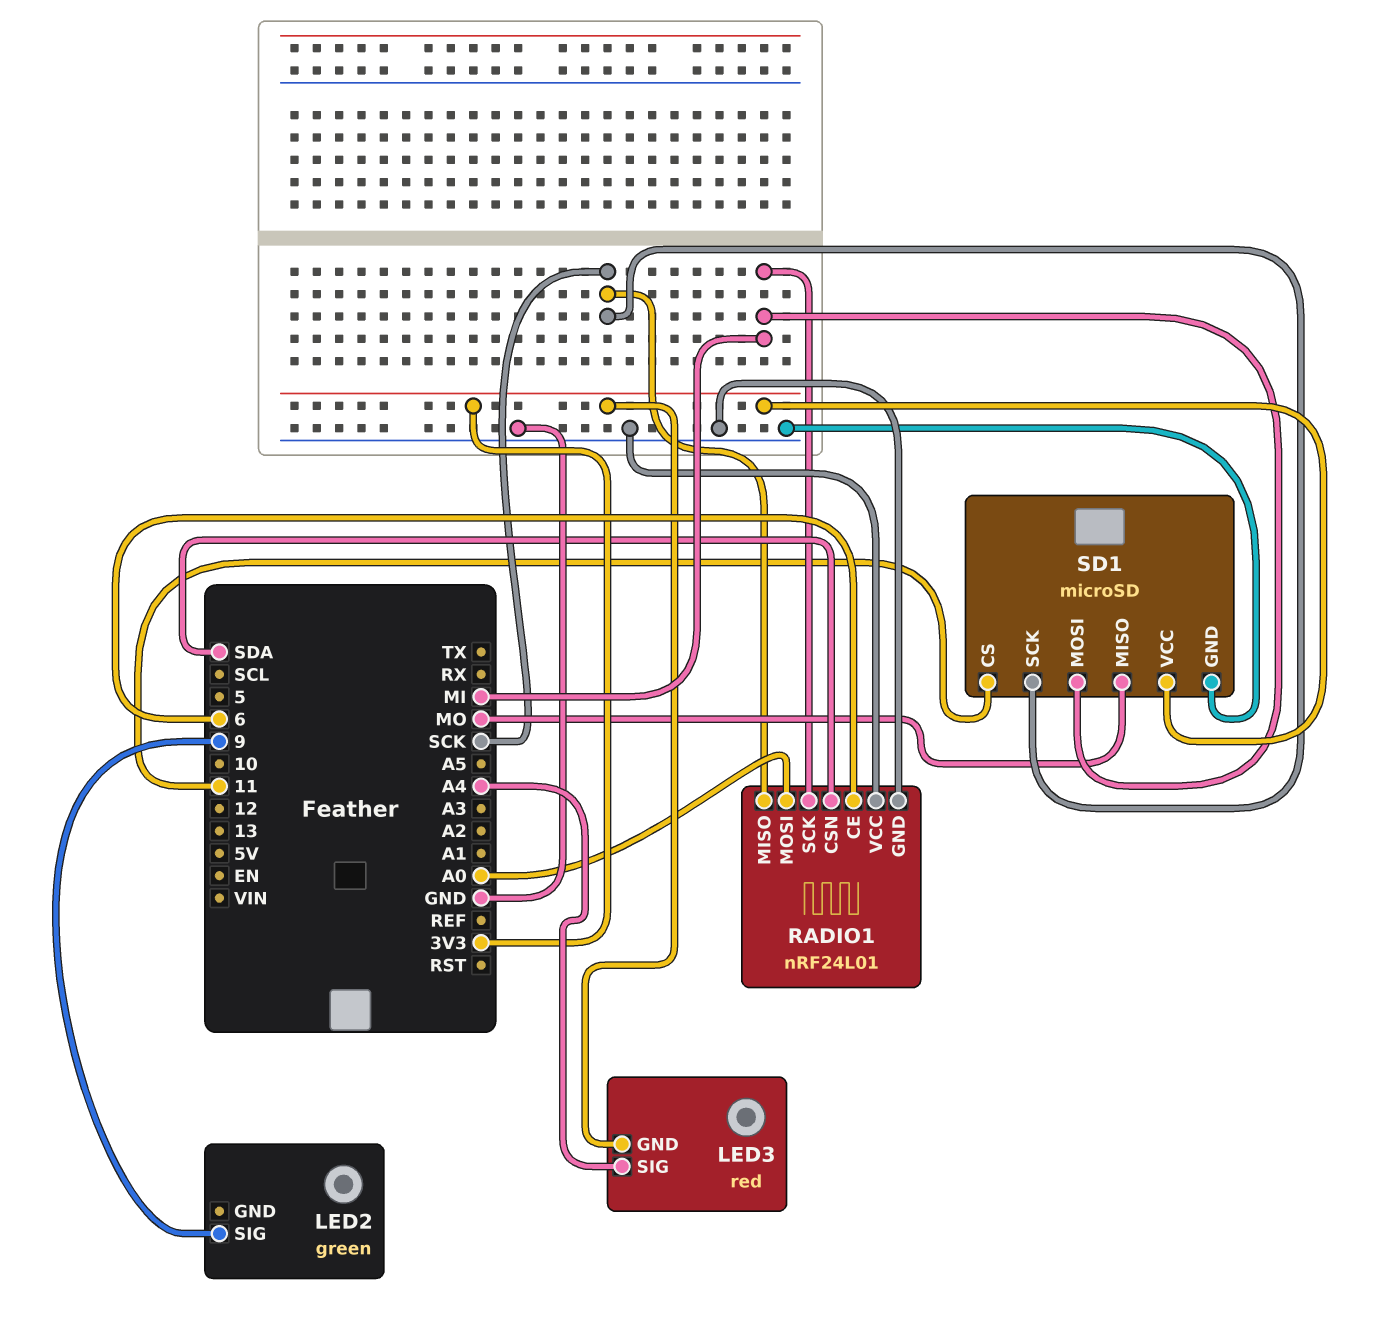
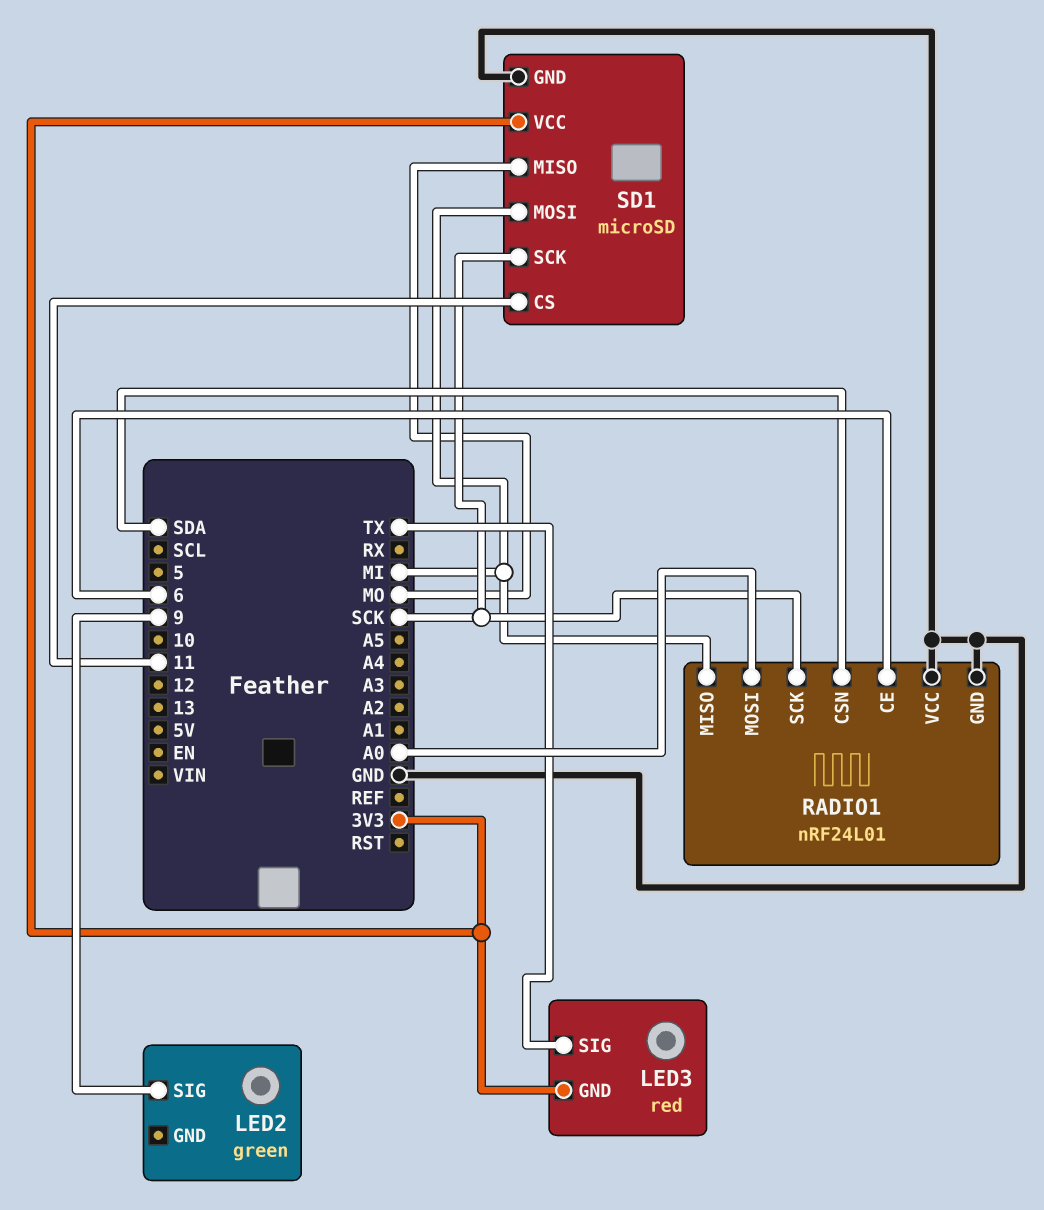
LED3 pin SIG: A4 -> TX
RADIO1 pin MISO: SCK -> MI
RADIO1 pin SCK: MI -> SCK

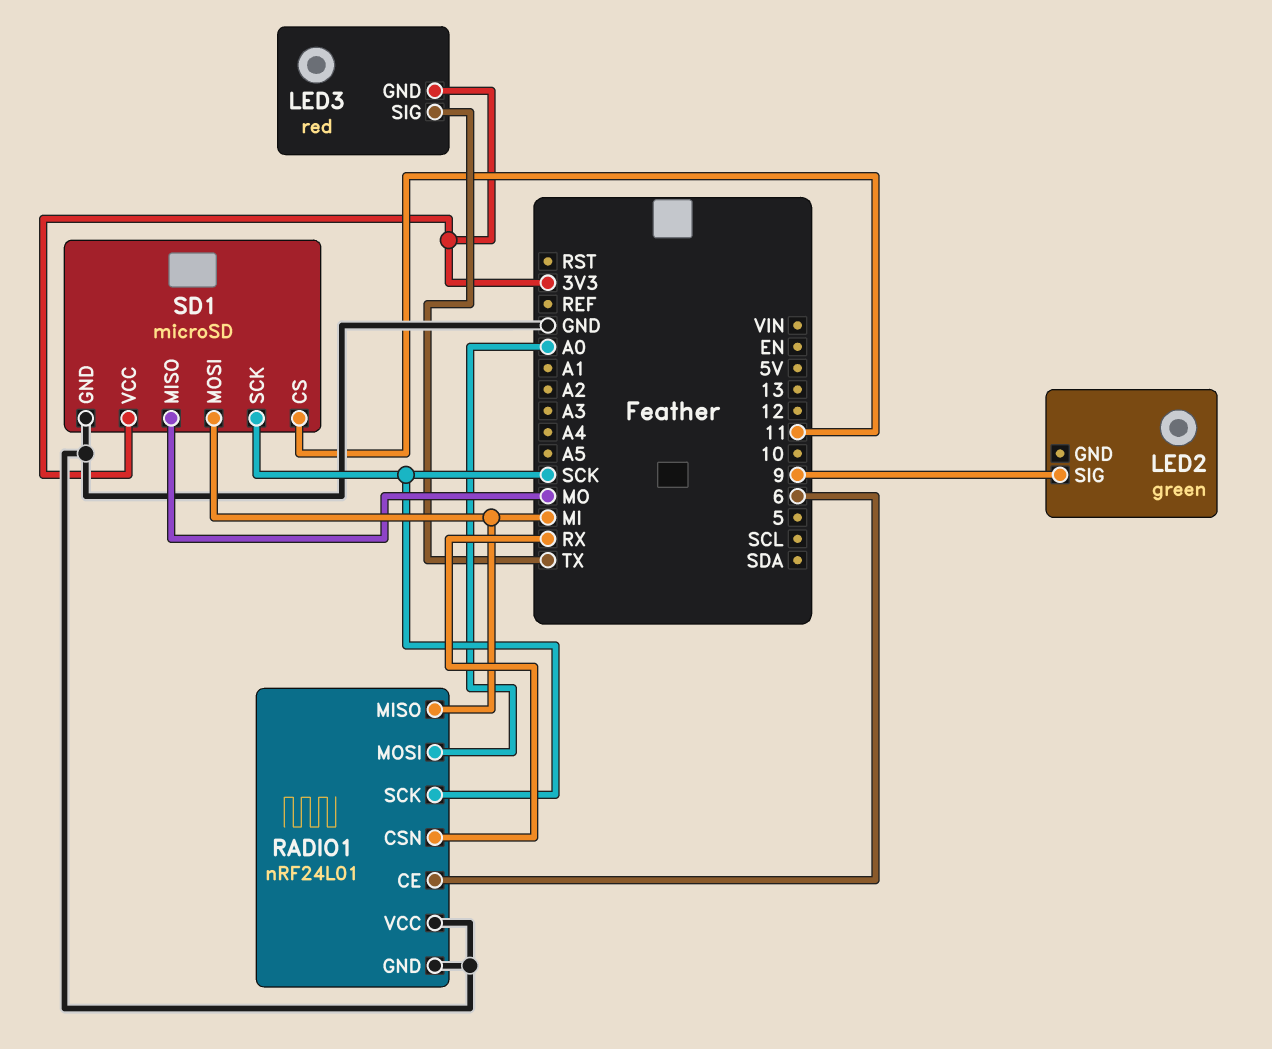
RADIO1 pin CSN: SDA -> RX

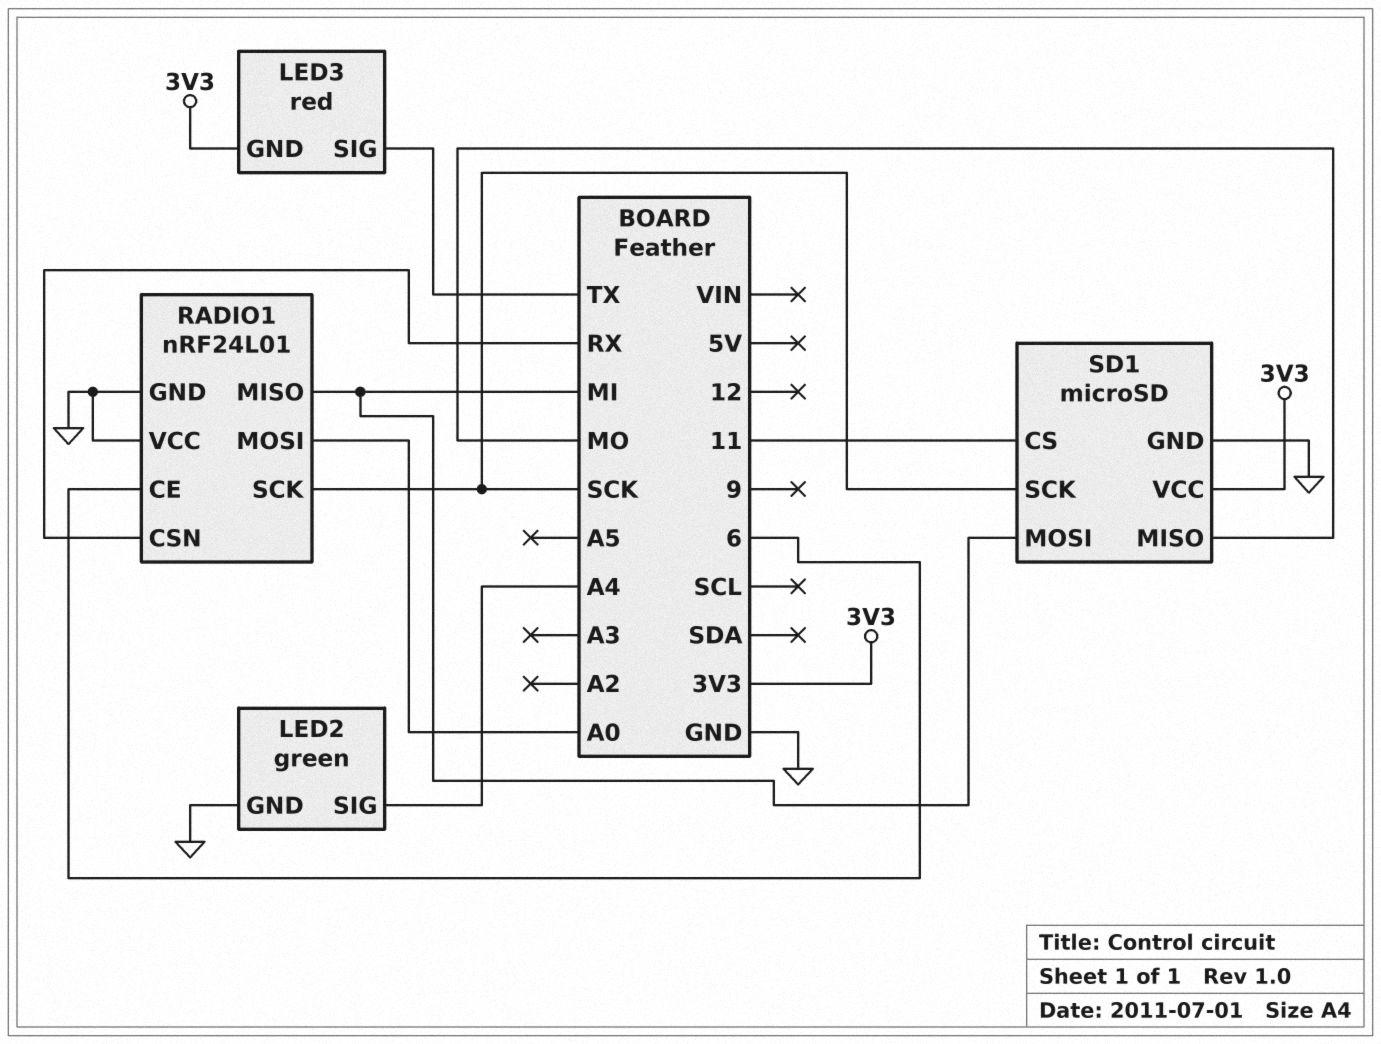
LED2 pin GND: none -> GND
LED2 pin SIG: 9 -> A4

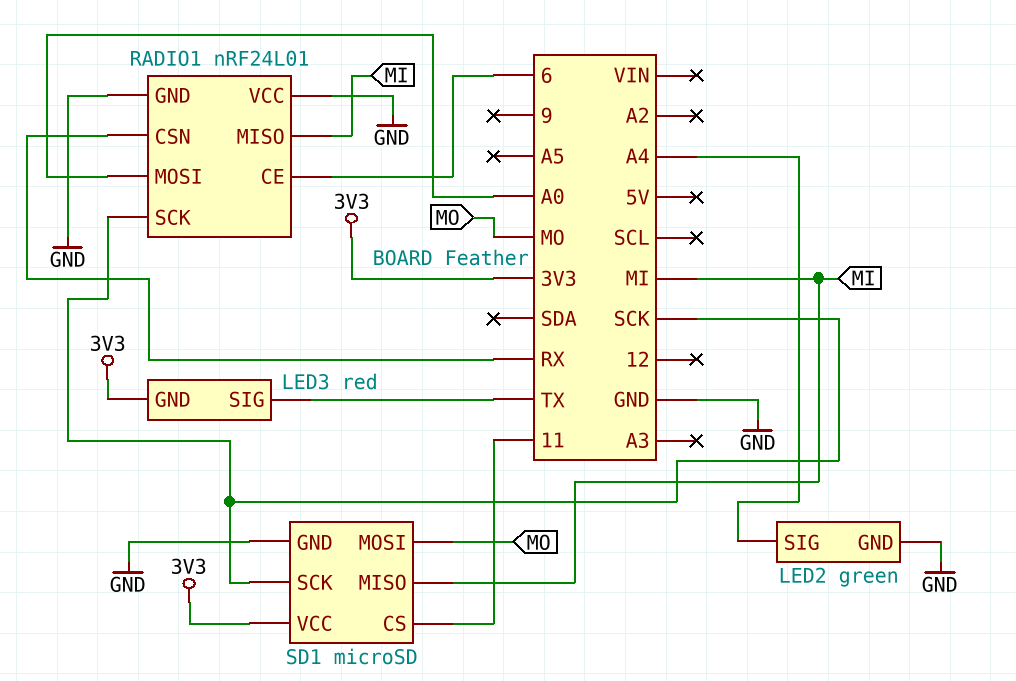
SD1 pin MISO: MO -> MI
SD1 pin MOSI: MI -> MO

